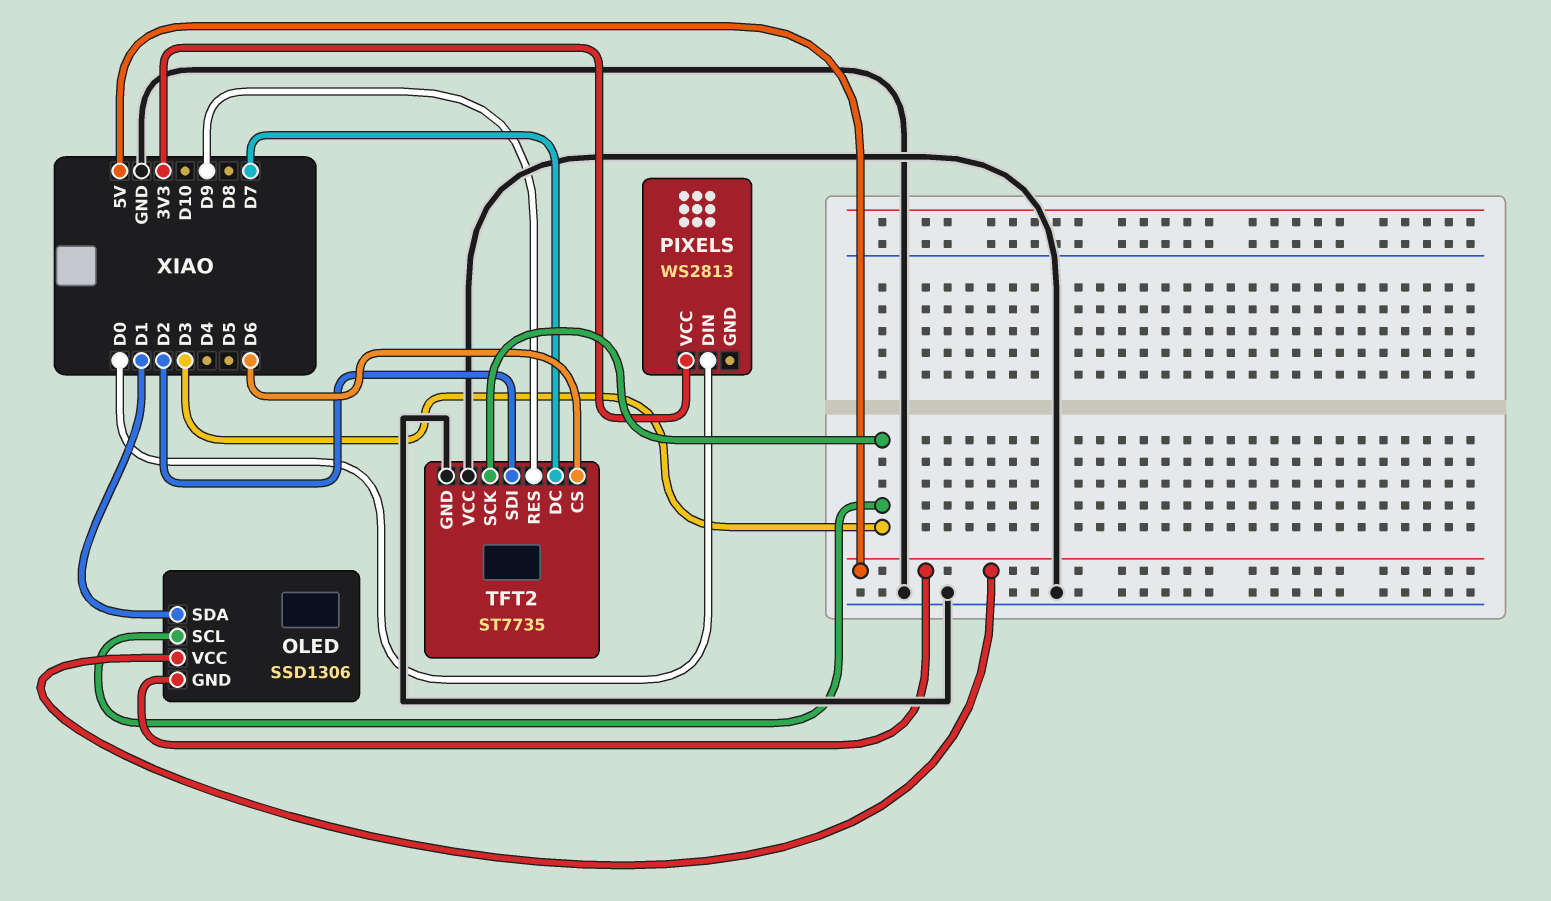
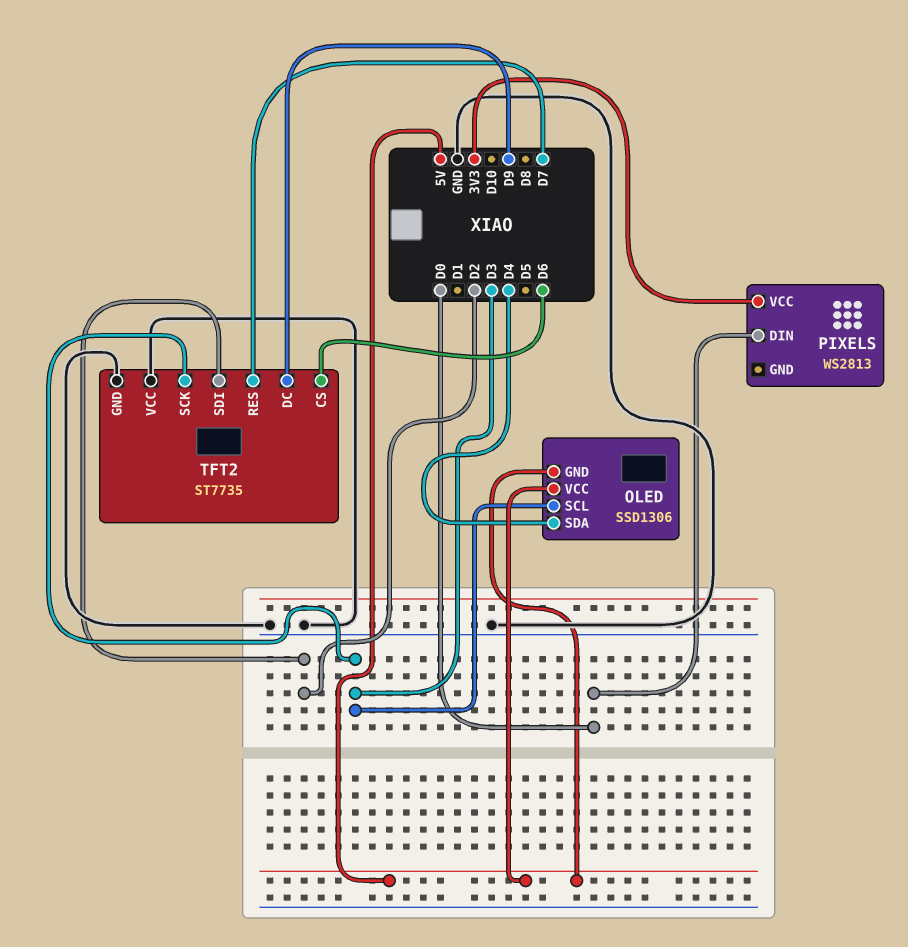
OLED pin SDA: D1 -> D4
TFT2 pin DC: D7 -> D9
TFT2 pin RES: D9 -> D7

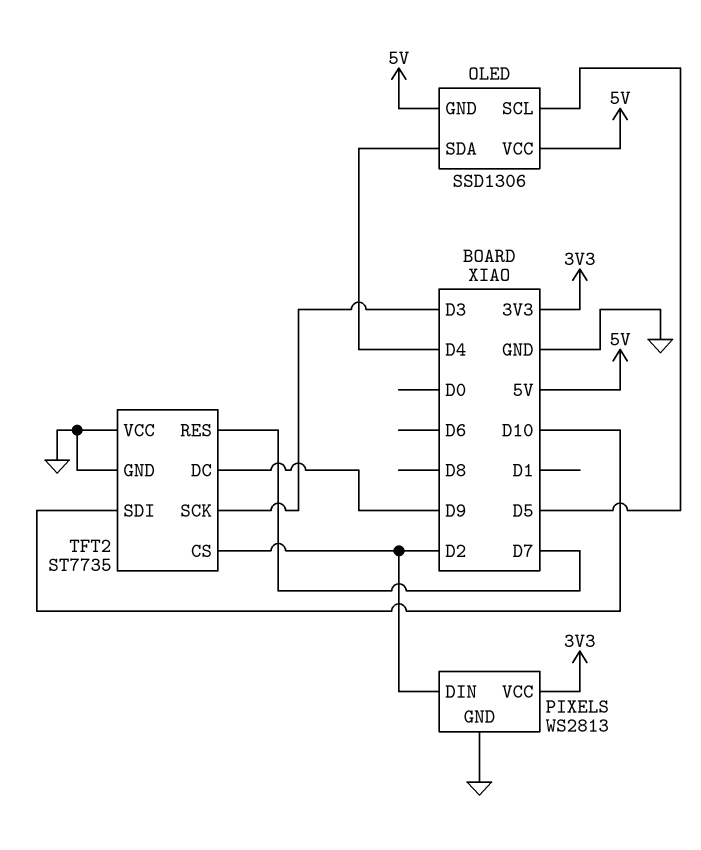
OLED pin SCL: D3 -> D5
PIXELS pin DIN: D0 -> D2
PIXELS pin GND: none -> GND
TFT2 pin CS: D6 -> D2
TFT2 pin SDI: D2 -> D10

